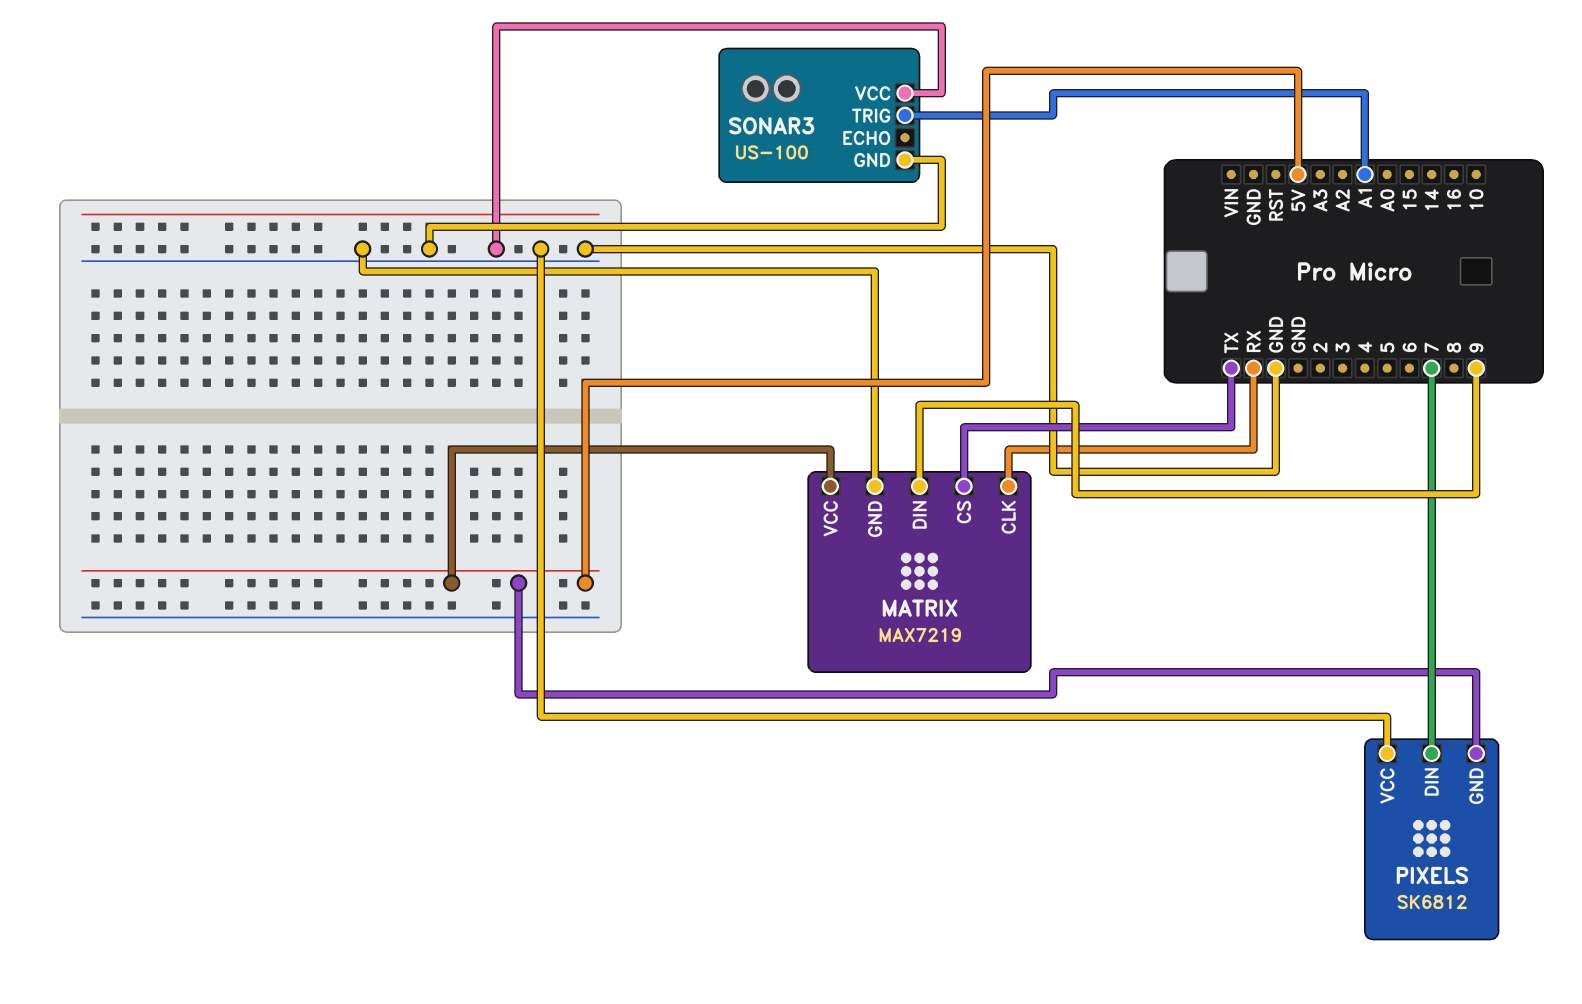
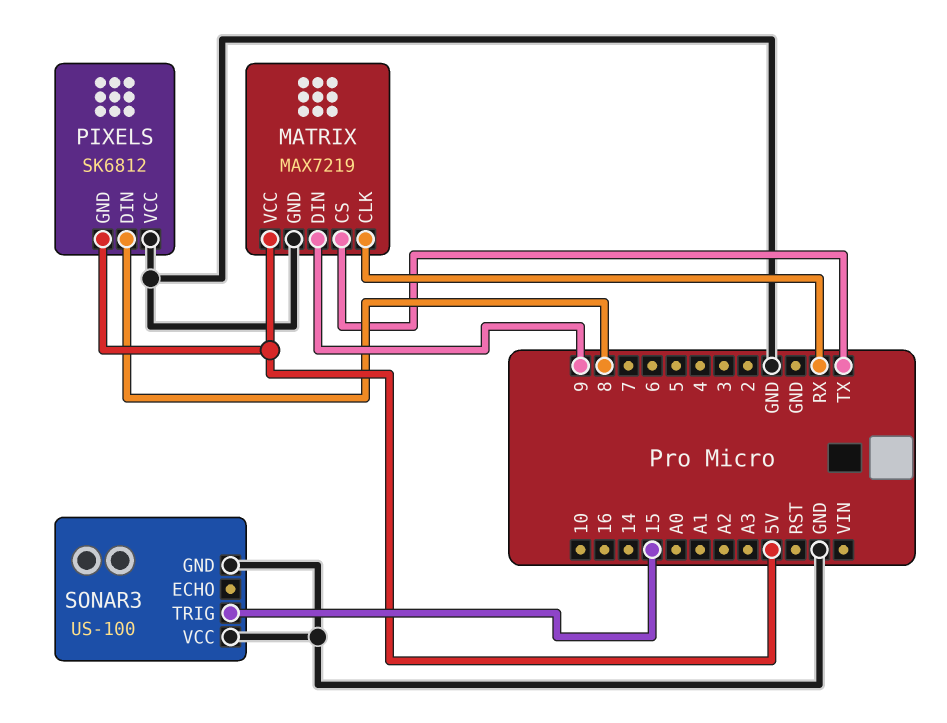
PIXELS pin DIN: 7 -> 8
SONAR3 pin TRIG: A1 -> 15

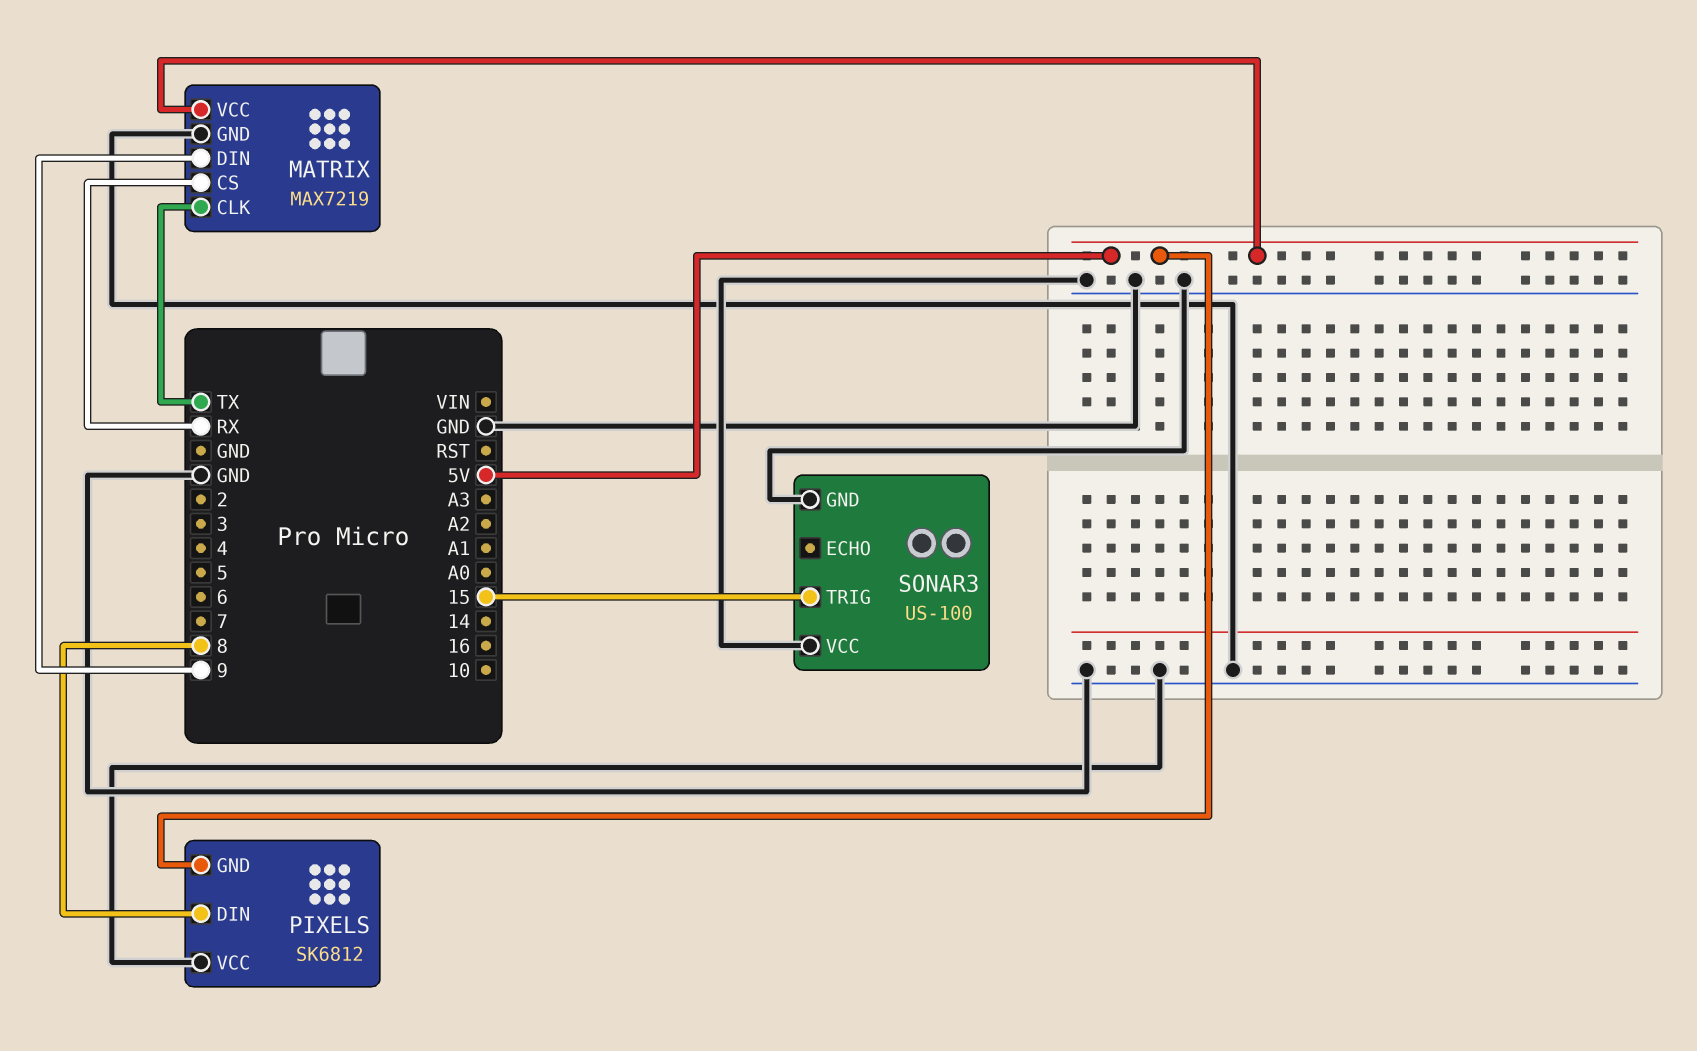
MATRIX pin CLK: RX -> TX
MATRIX pin CS: TX -> RX

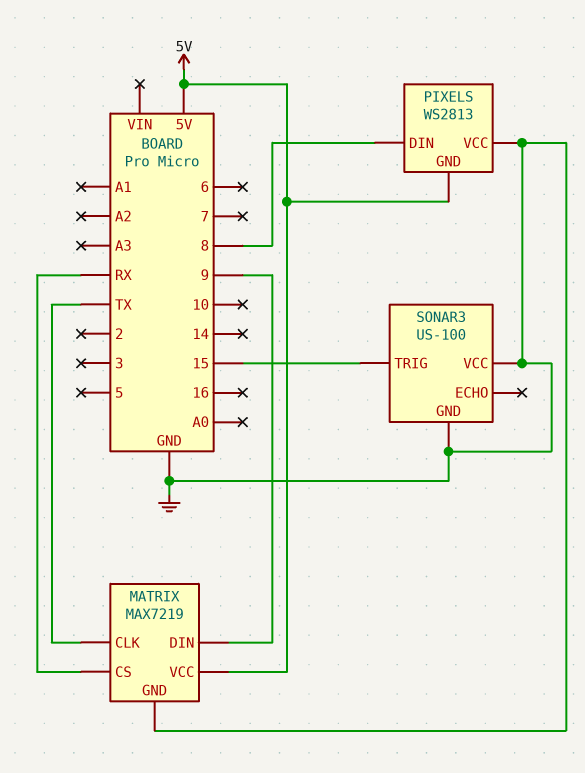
PIXELS: SK6812 -> WS2813

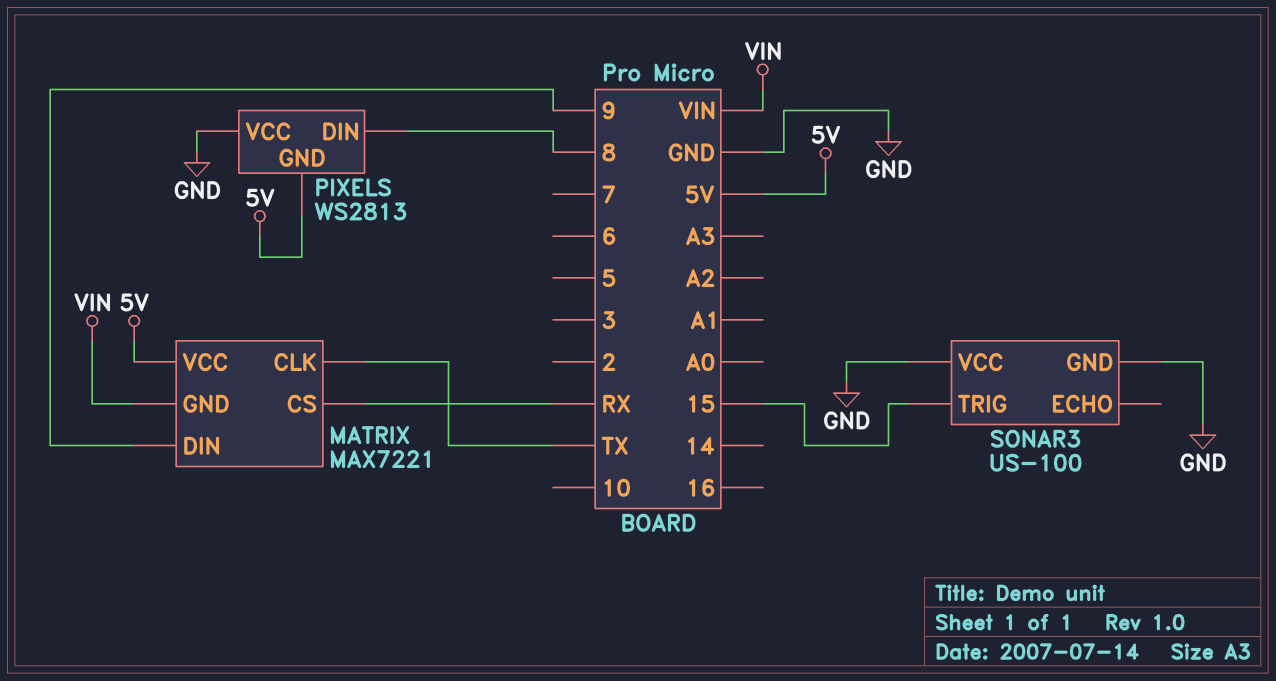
MATRIX: MAX7219 -> MAX7221
MATRIX pin GND: GND -> VIN

